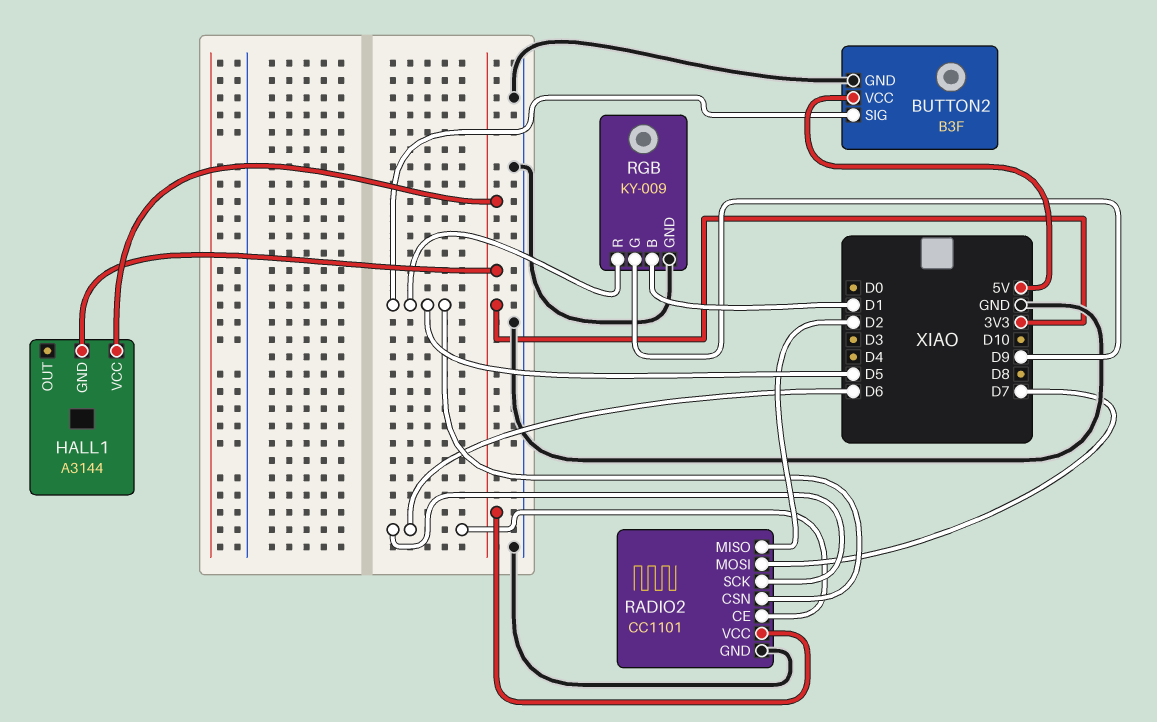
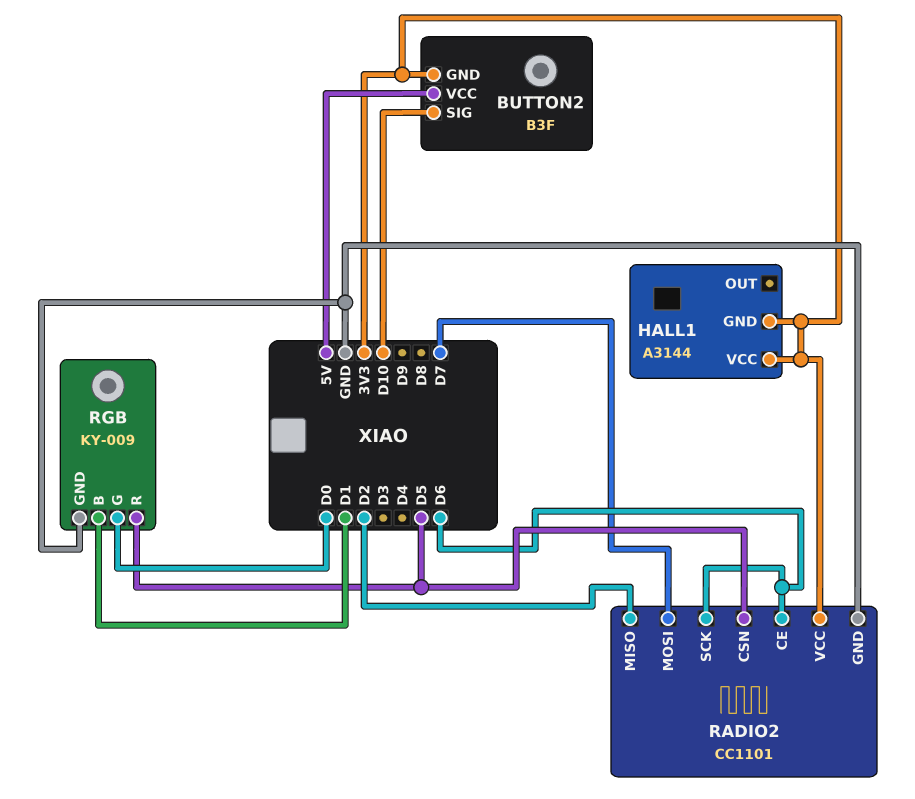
BUTTON2 pin GND: GND -> 3V3
BUTTON2 pin SIG: D5 -> D10
RGB pin G: D9 -> D0

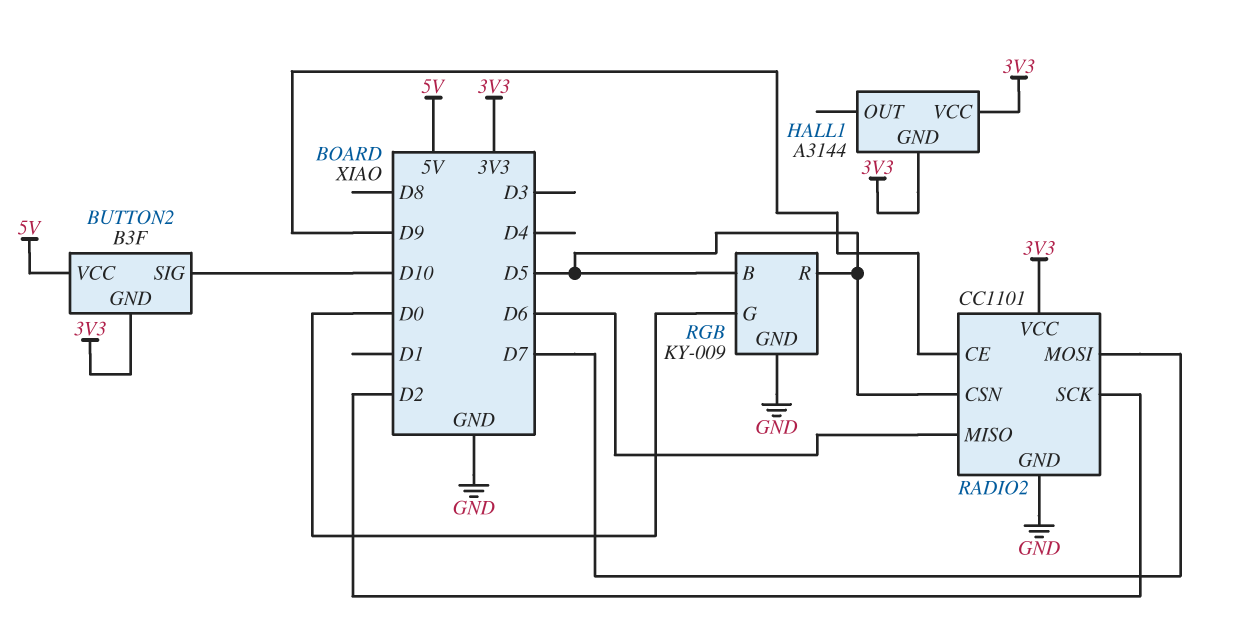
RADIO2 pin CE: D6 -> D9
RADIO2 pin MISO: D2 -> D6
RADIO2 pin SCK: D6 -> D2
RGB pin B: D1 -> D5

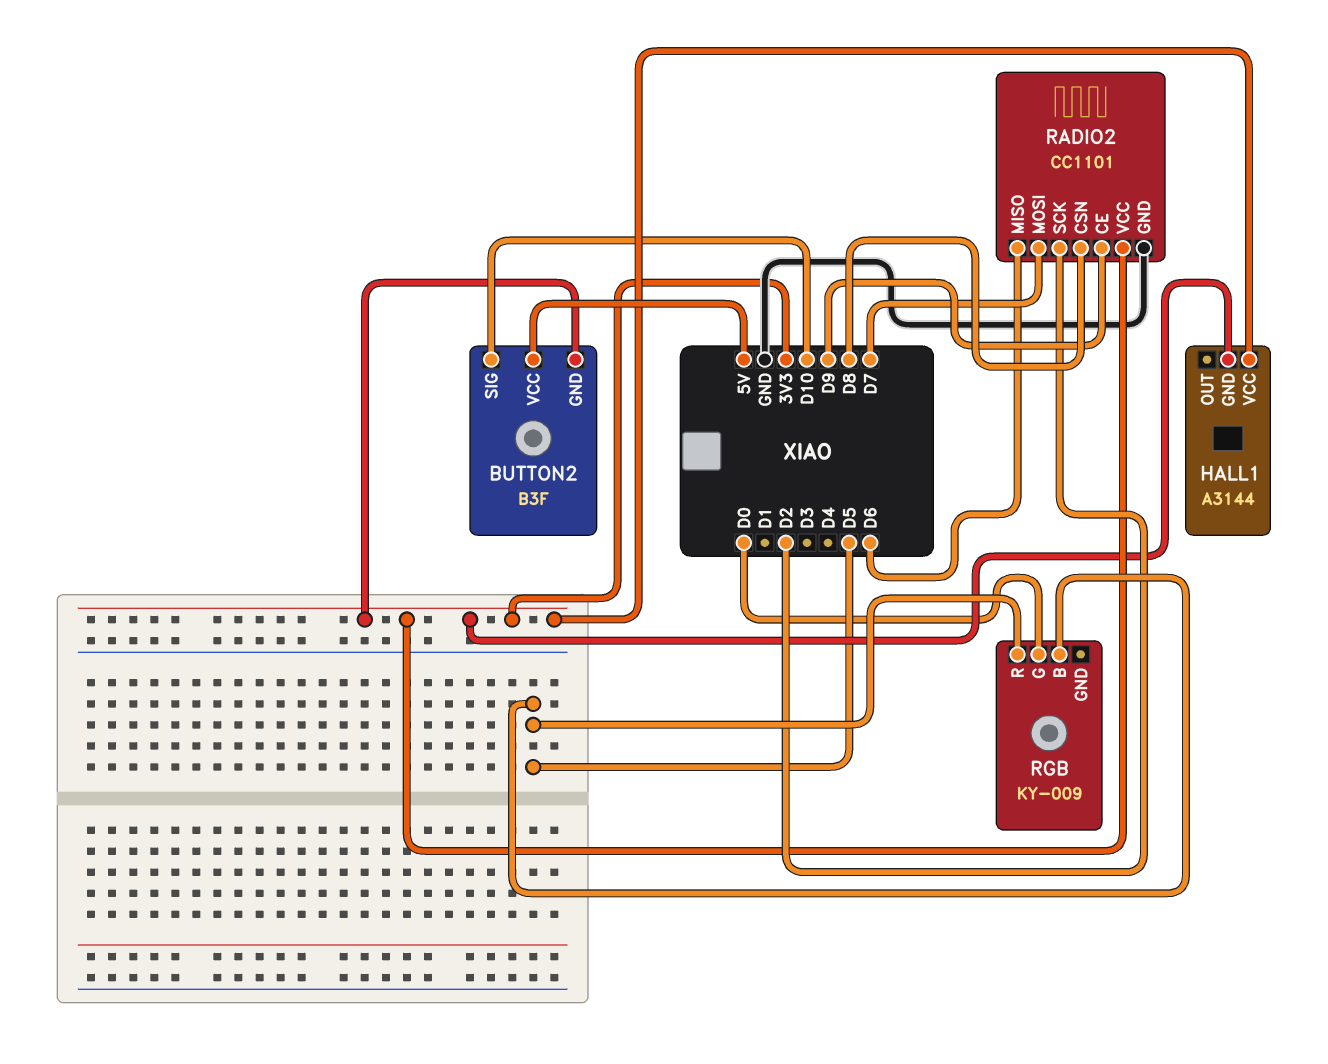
RADIO2 pin CSN: D5 -> D8
RGB pin GND: GND -> none

